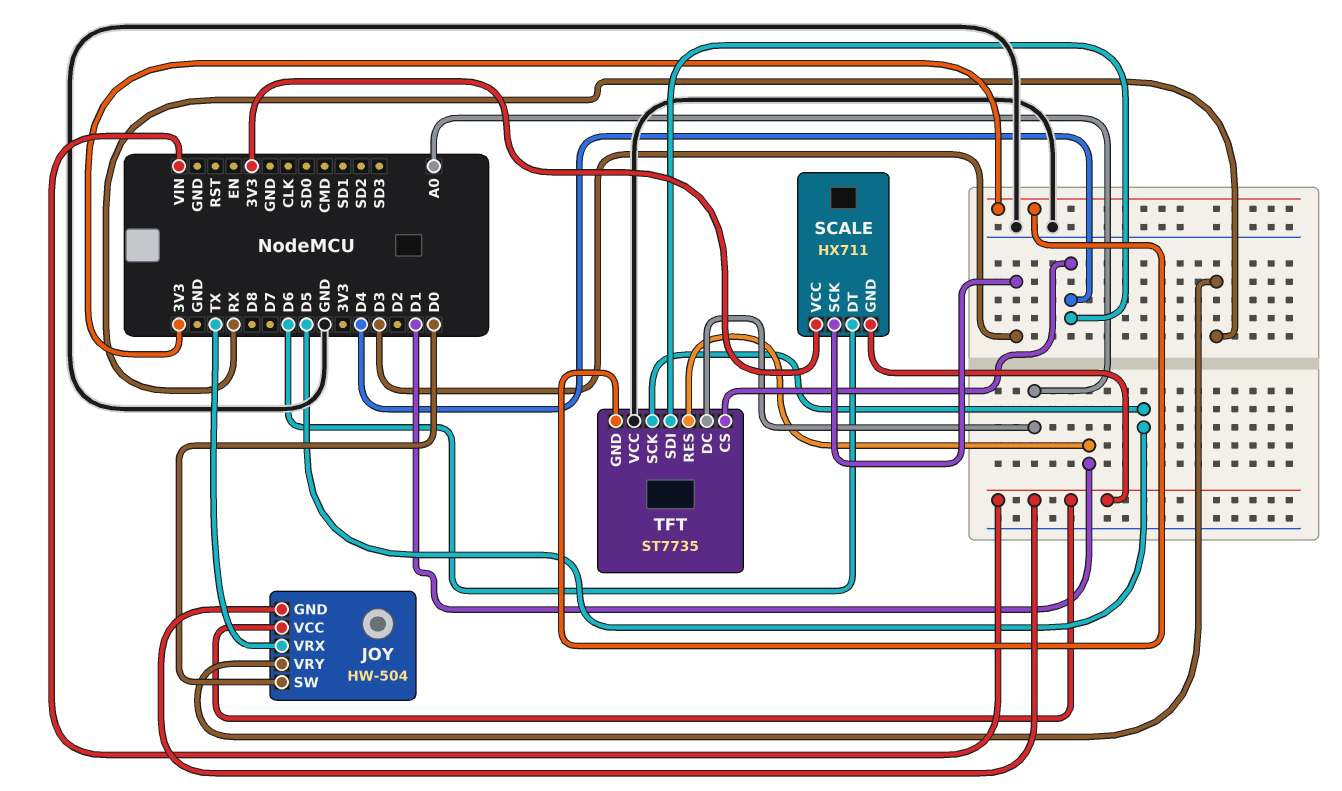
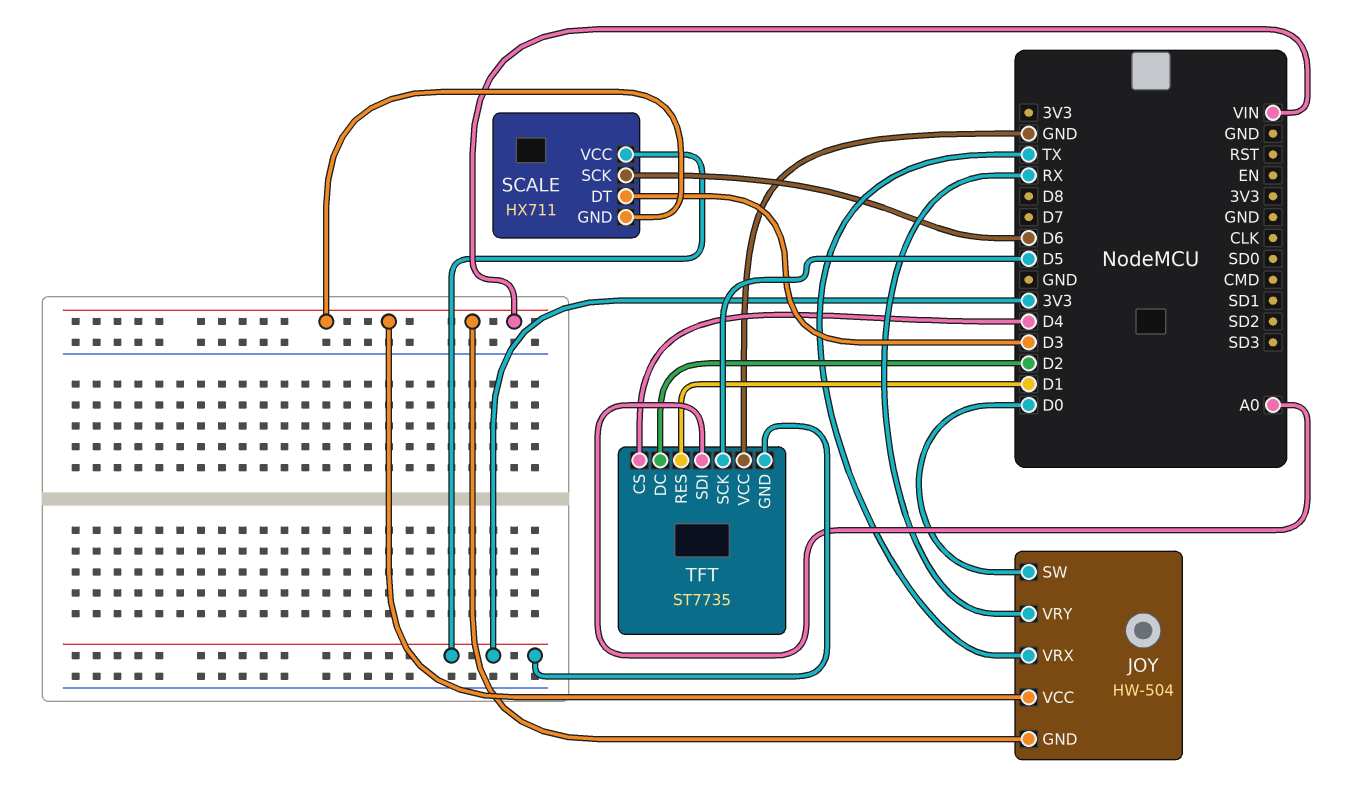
SCALE pin DT: D6 -> D3
SCALE pin SCK: D3 -> D6
TFT pin DC: A0 -> D2
TFT pin SDI: D4 -> A0

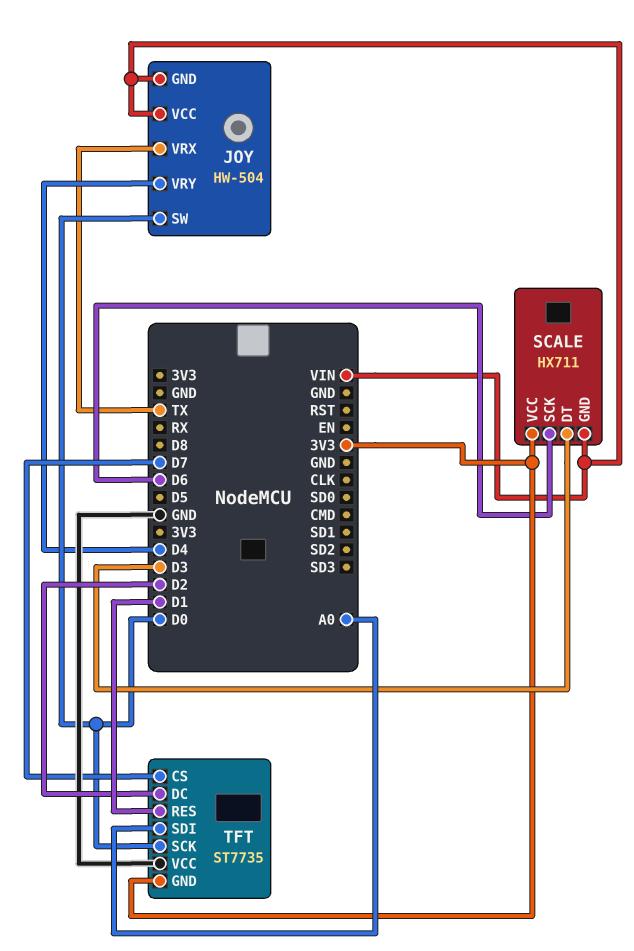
JOY pin VRY: RX -> D4
TFT pin CS: D4 -> D7
TFT pin SCK: D5 -> D0

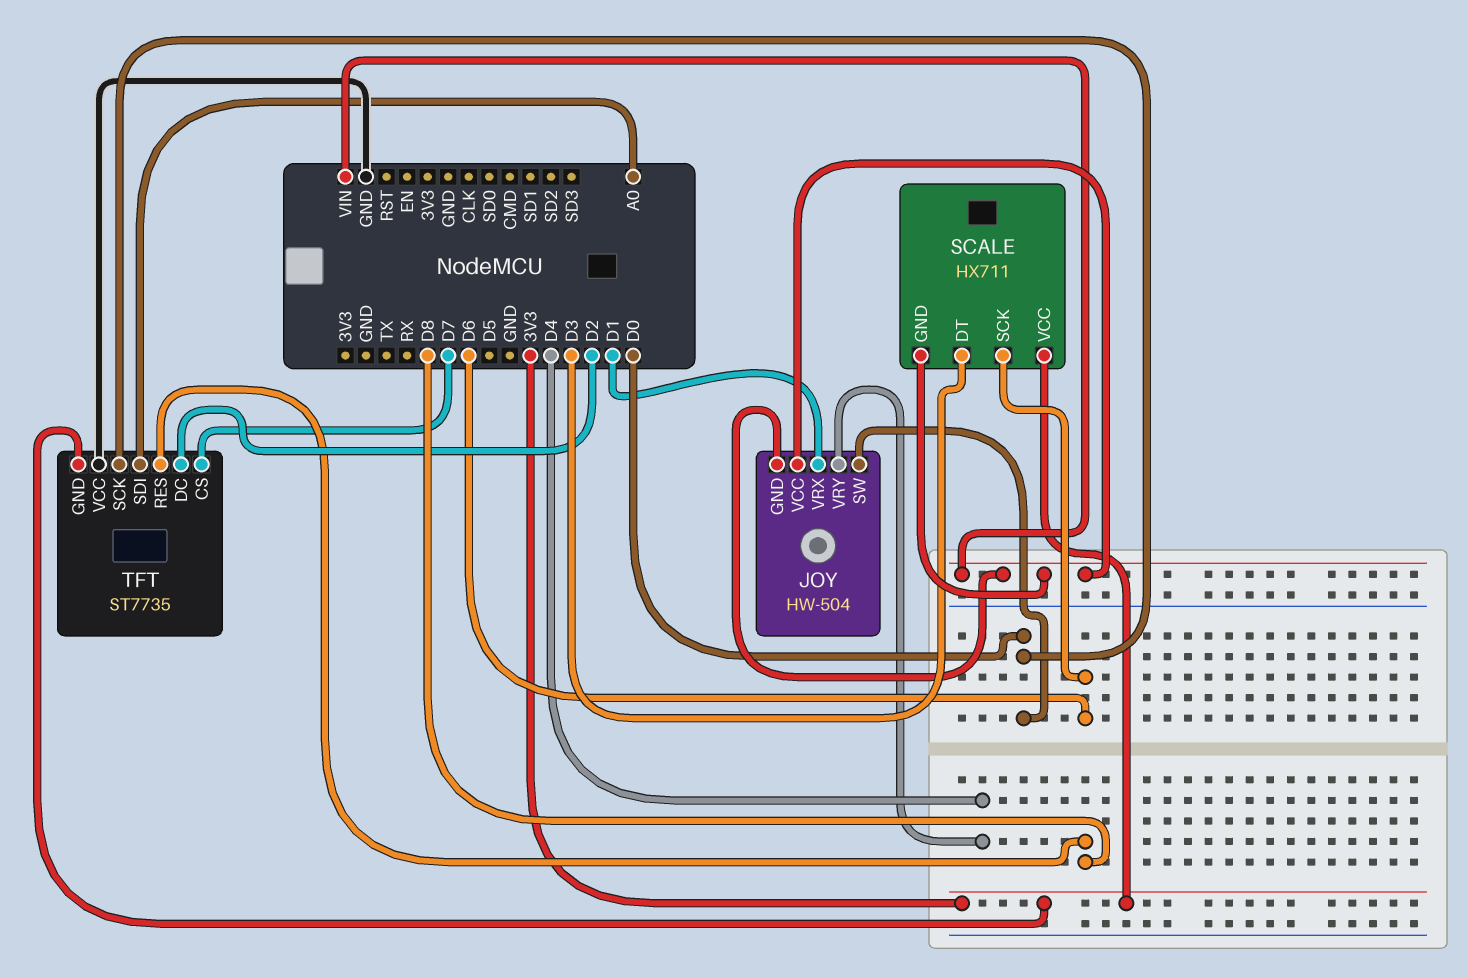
JOY pin VRX: TX -> D1
TFT pin RES: D1 -> D8

